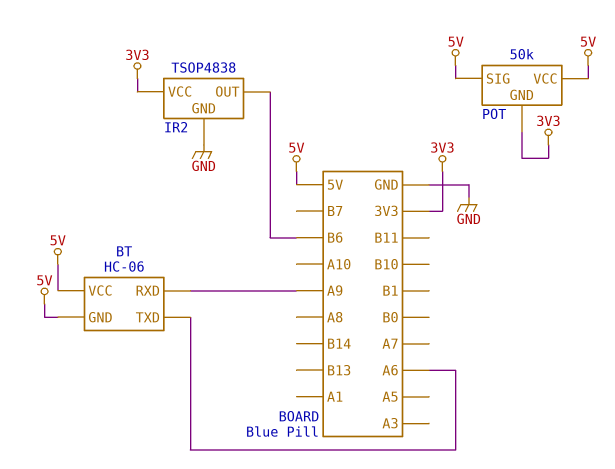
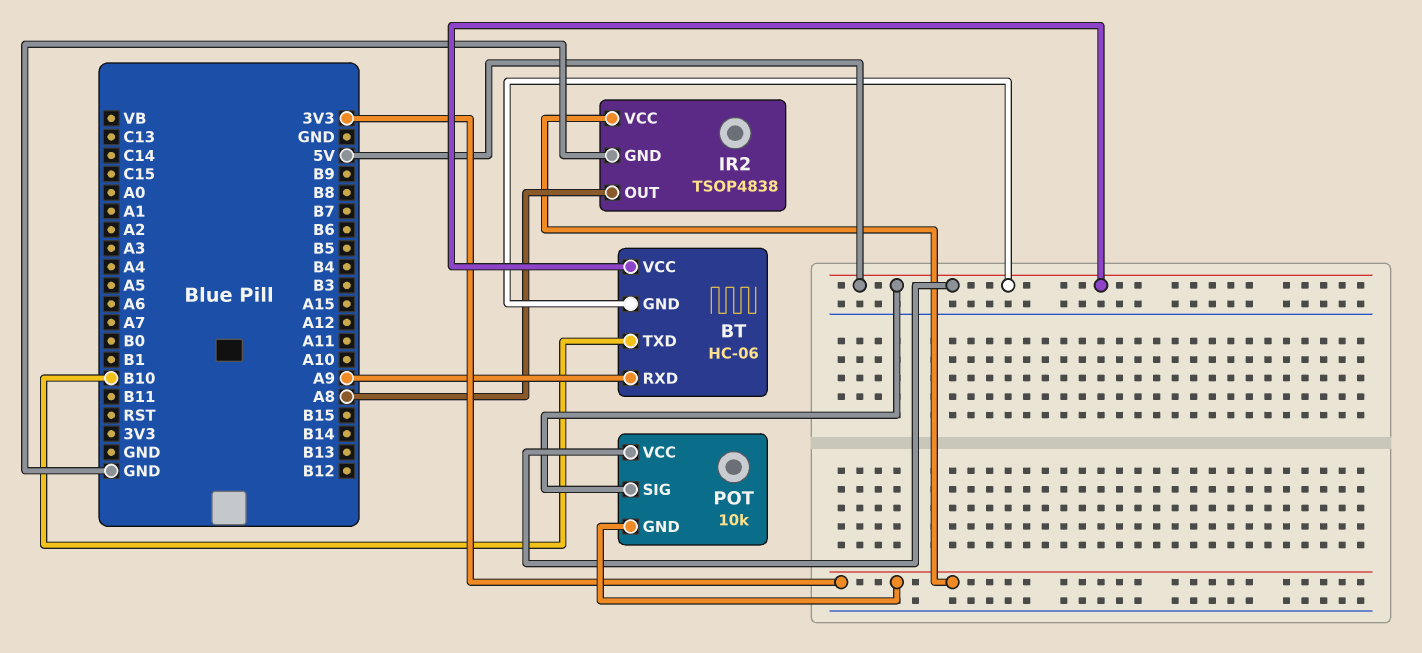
BT pin TXD: A6 -> B10
IR2 pin OUT: B6 -> A8
POT: 50k -> 10k

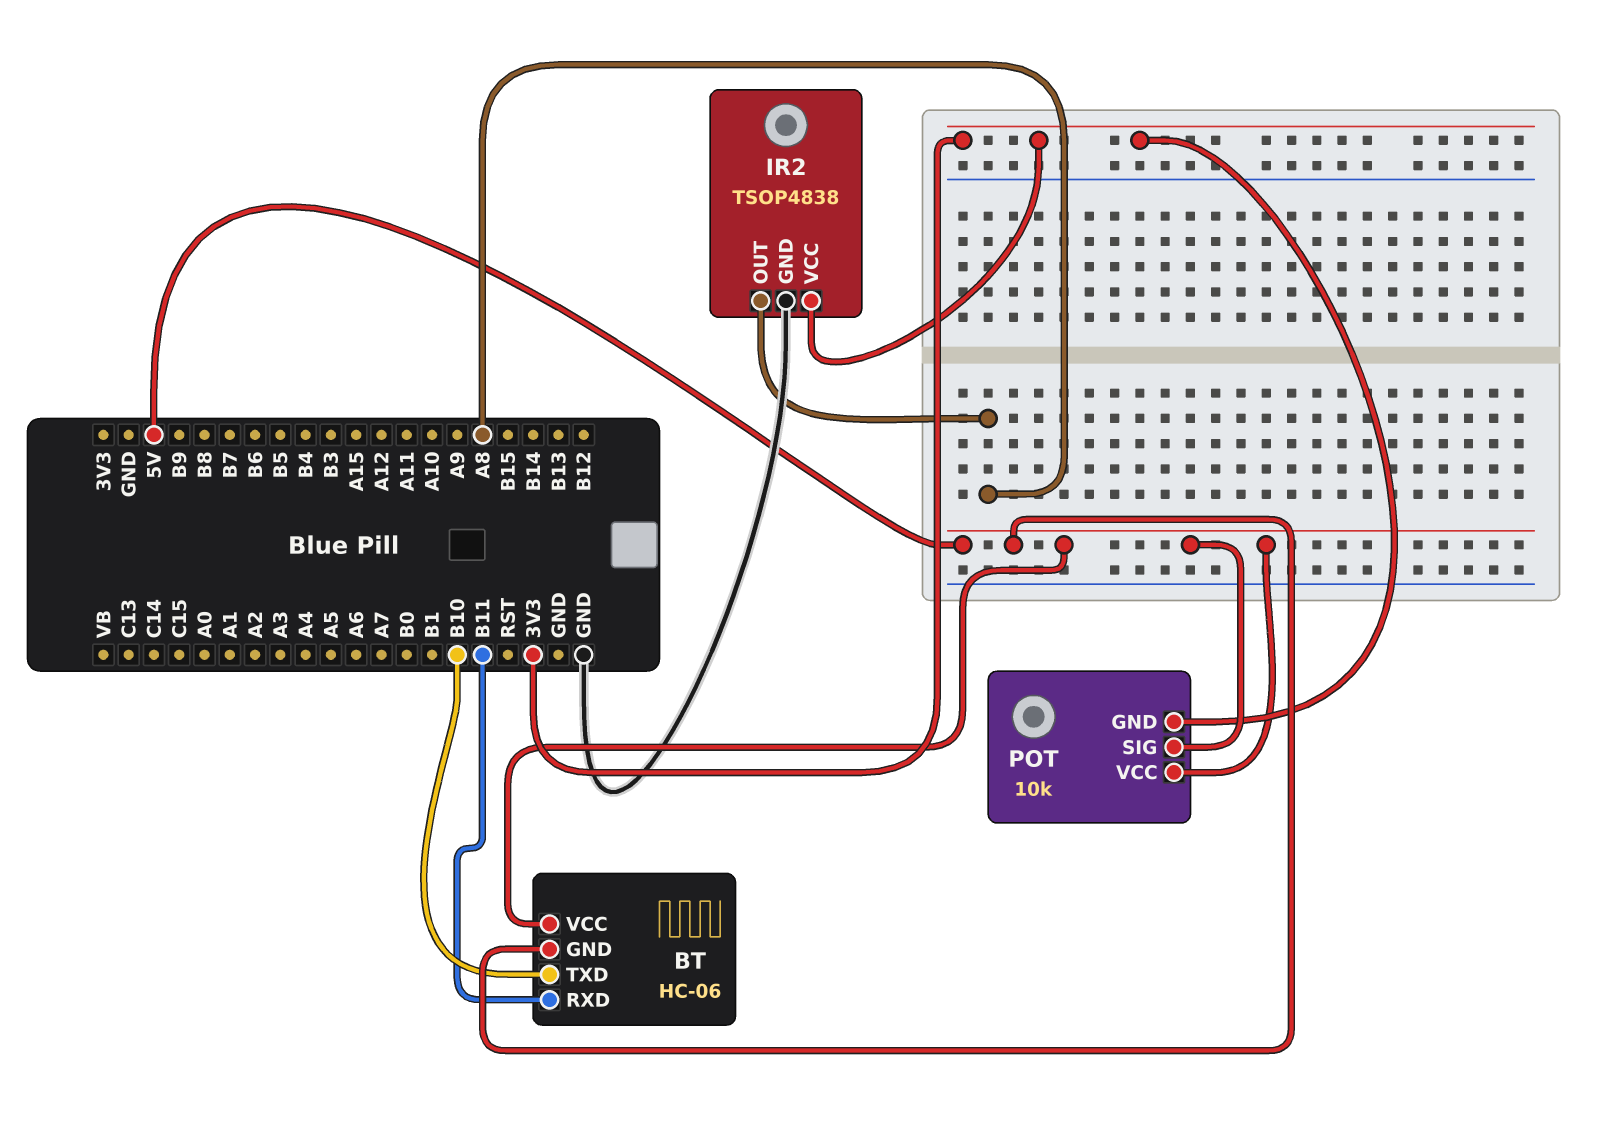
BT pin RXD: A9 -> B11

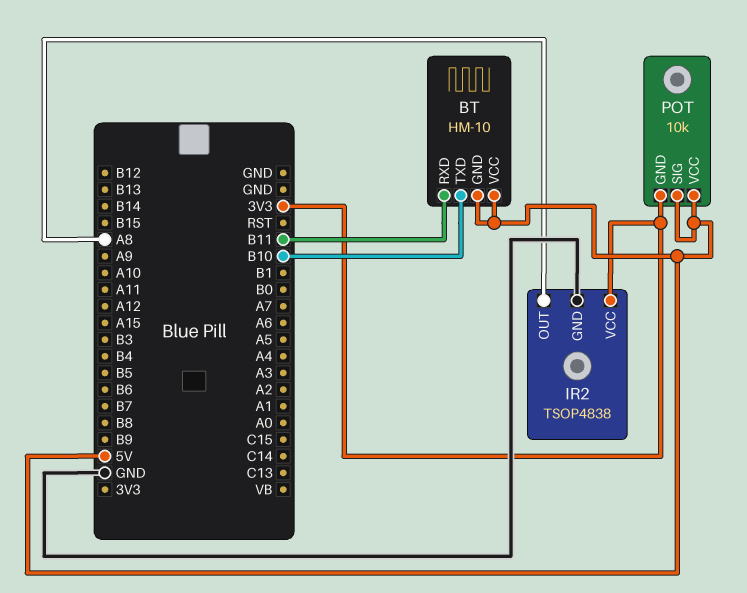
BT: HC-06 -> HM-10

